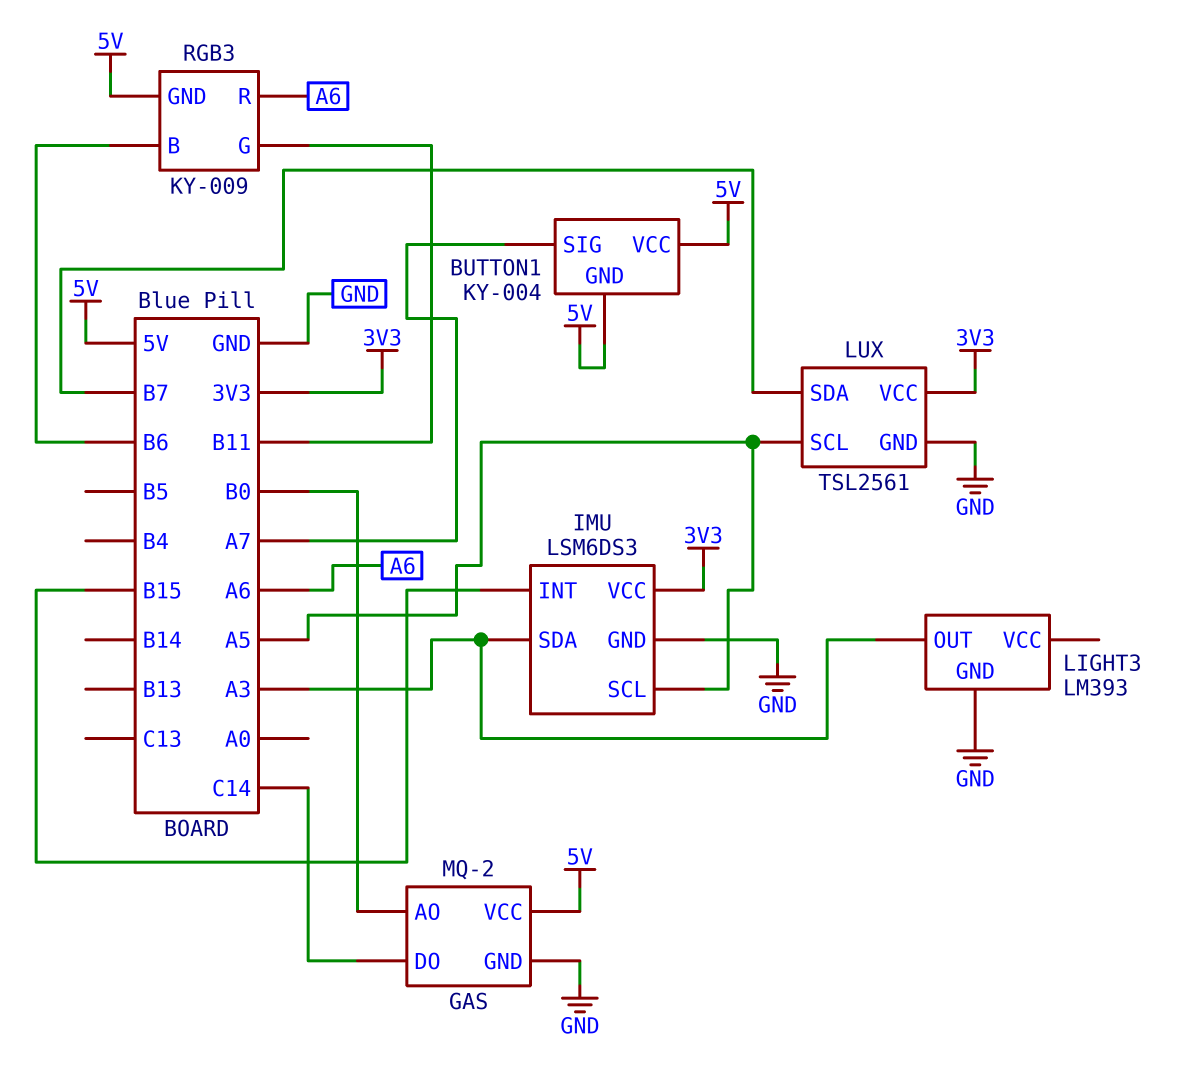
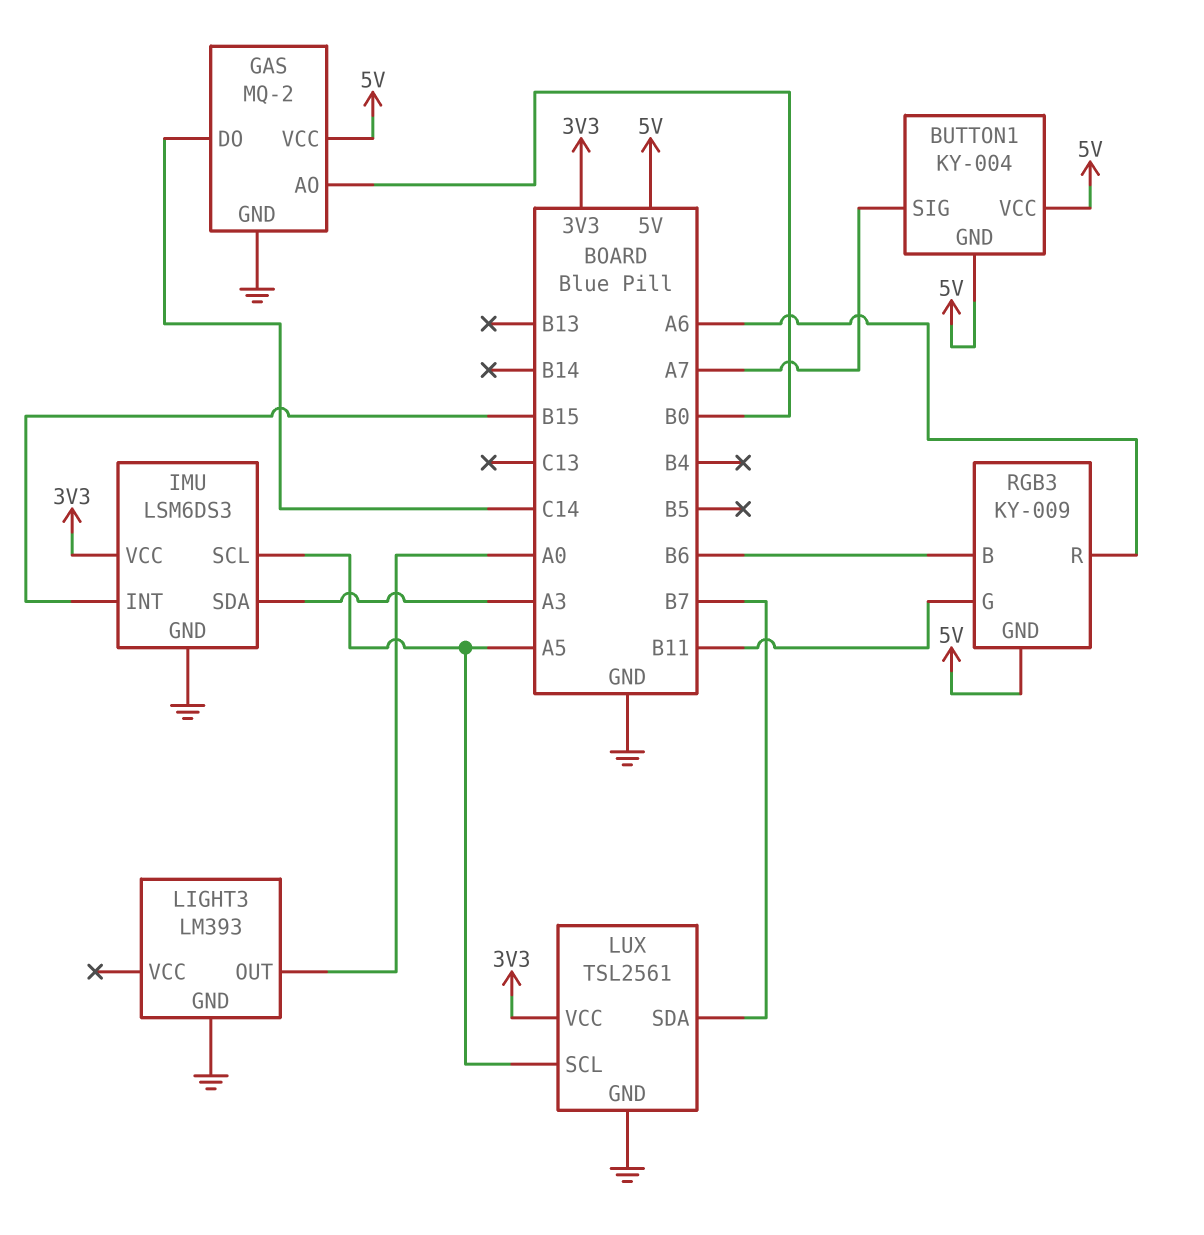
LIGHT3 pin OUT: A3 -> A0

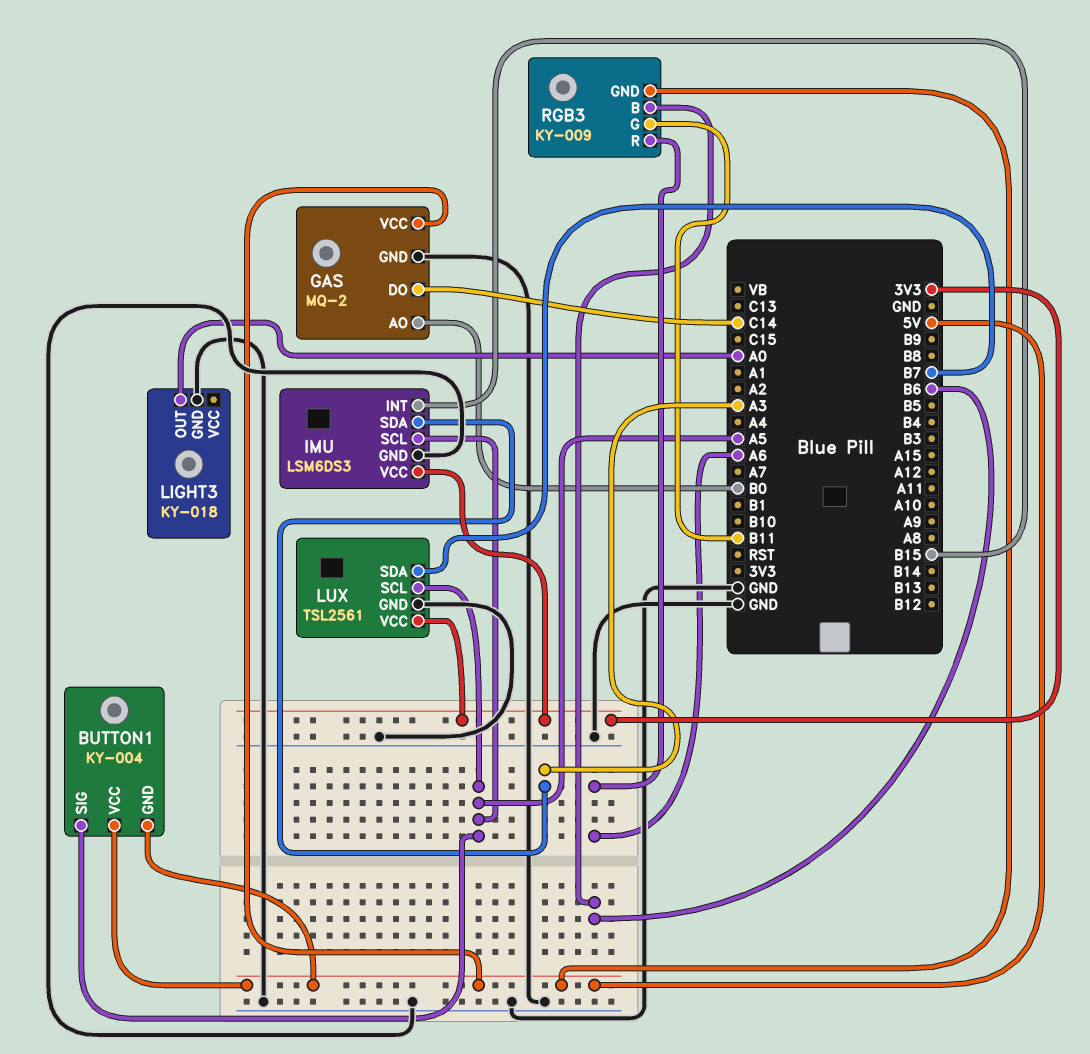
BUTTON1 pin SIG: A7 -> A5
LIGHT3: LM393 -> KY-018

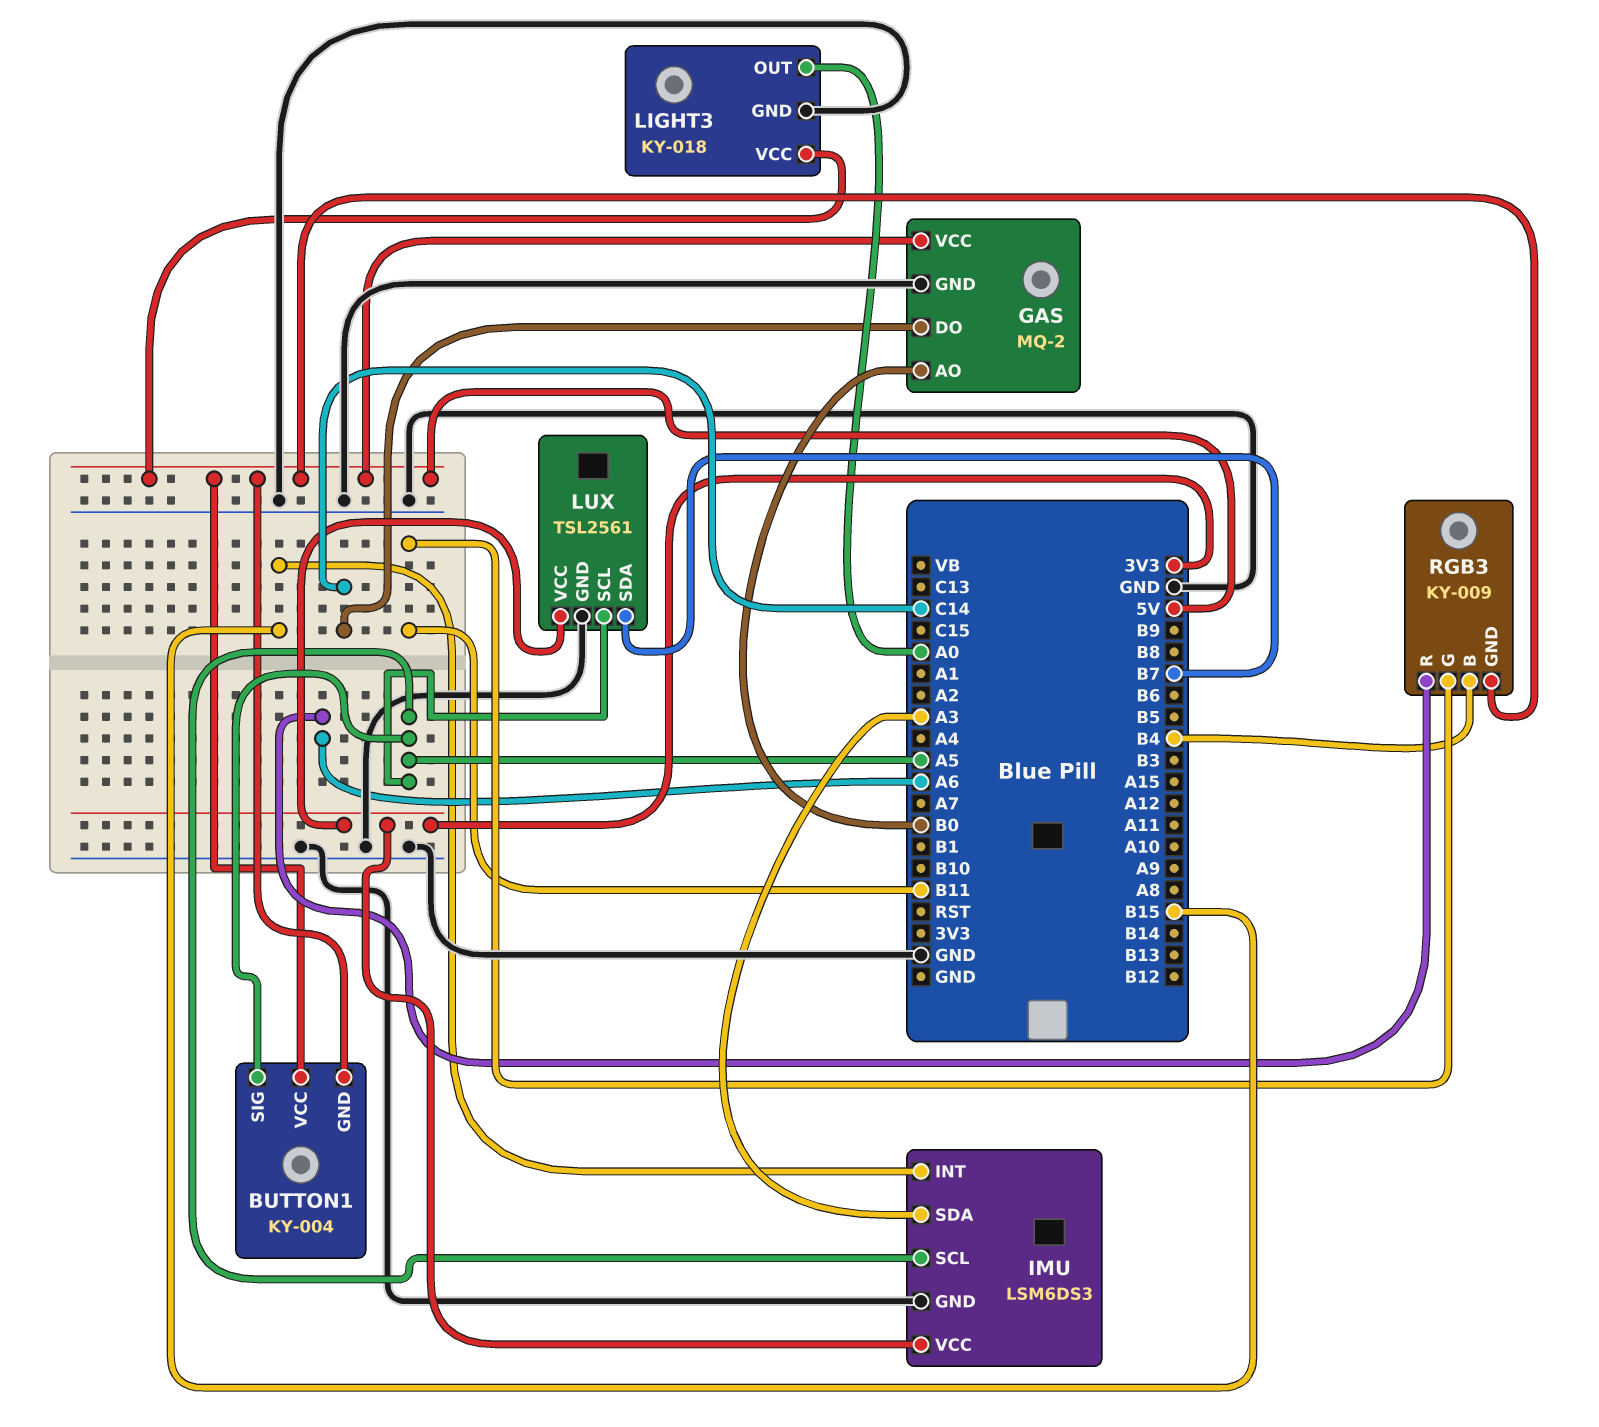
LIGHT3 pin VCC: none -> 5V
RGB3 pin B: B6 -> B4

